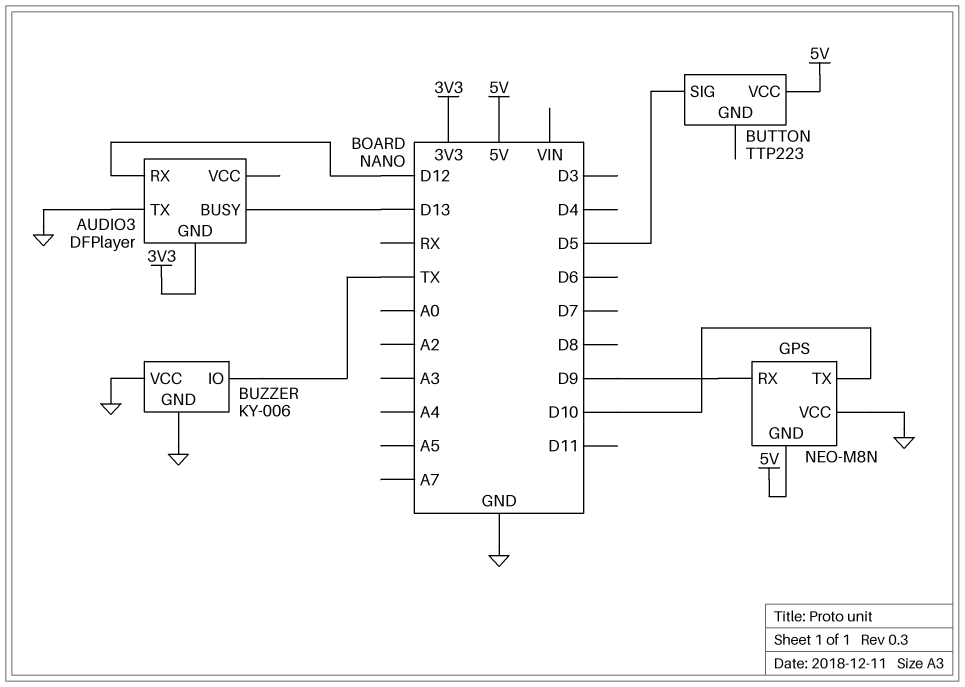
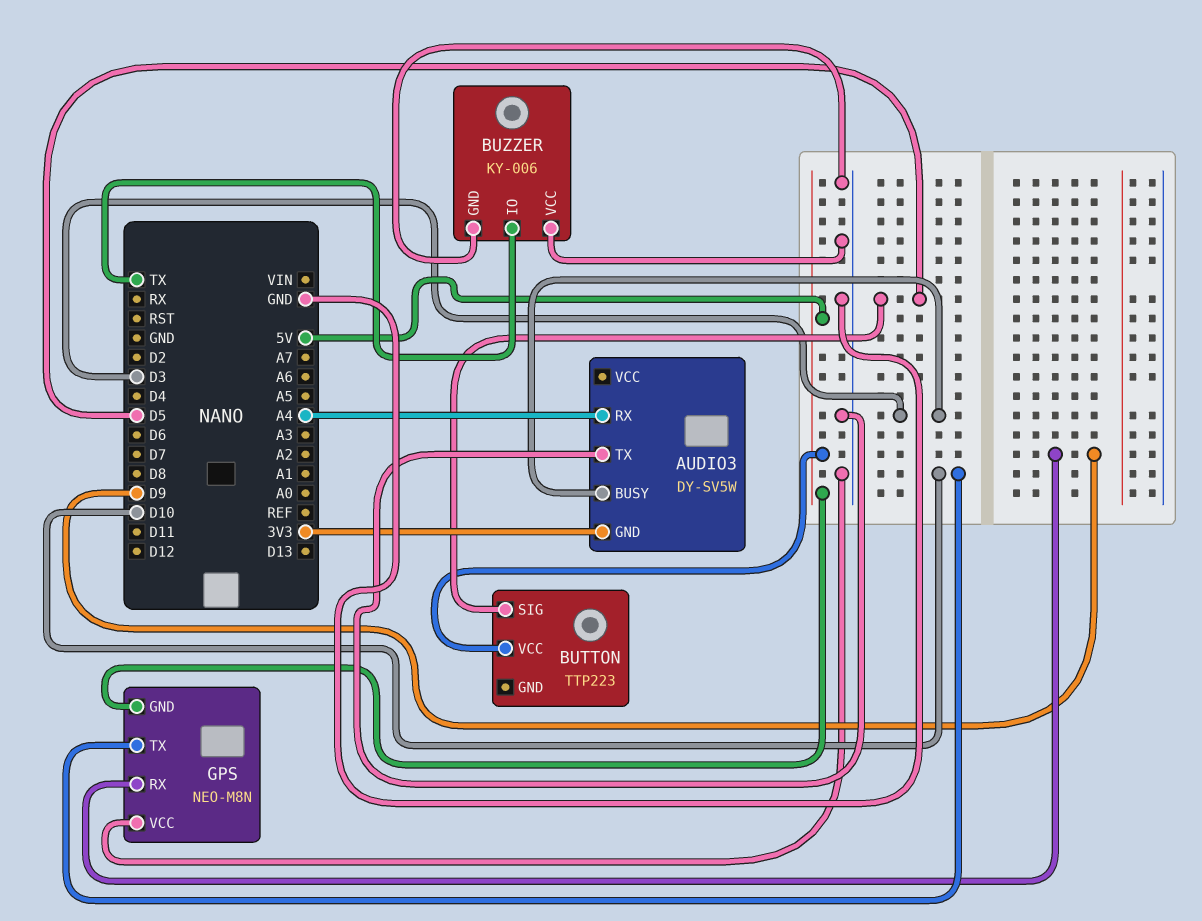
AUDIO3: DFPlayer -> DY-SV5W
AUDIO3 pin BUSY: D13 -> D3
AUDIO3 pin RX: D12 -> A4

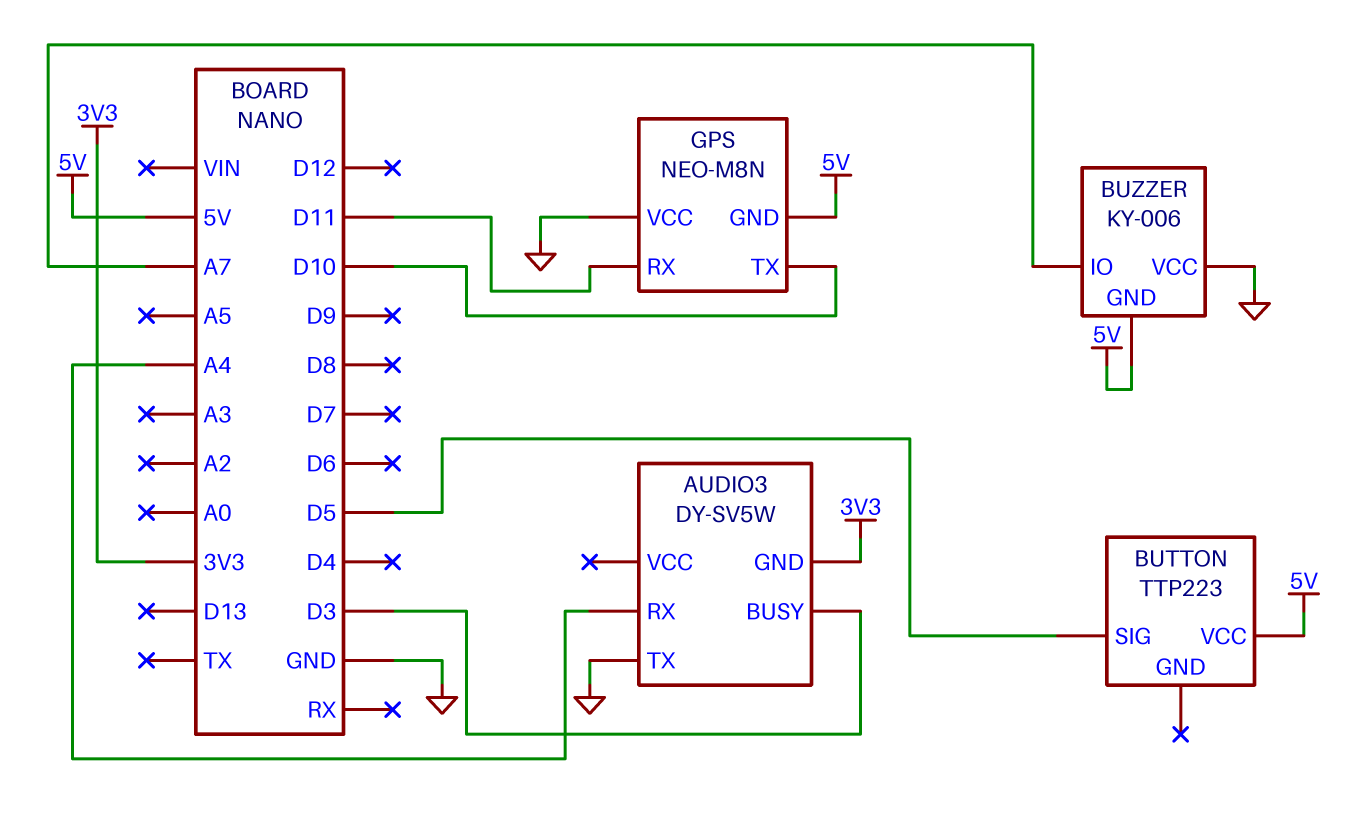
BUZZER pin GND: GND -> 5V
BUZZER pin IO: TX -> A7
GPS pin RX: D9 -> D11

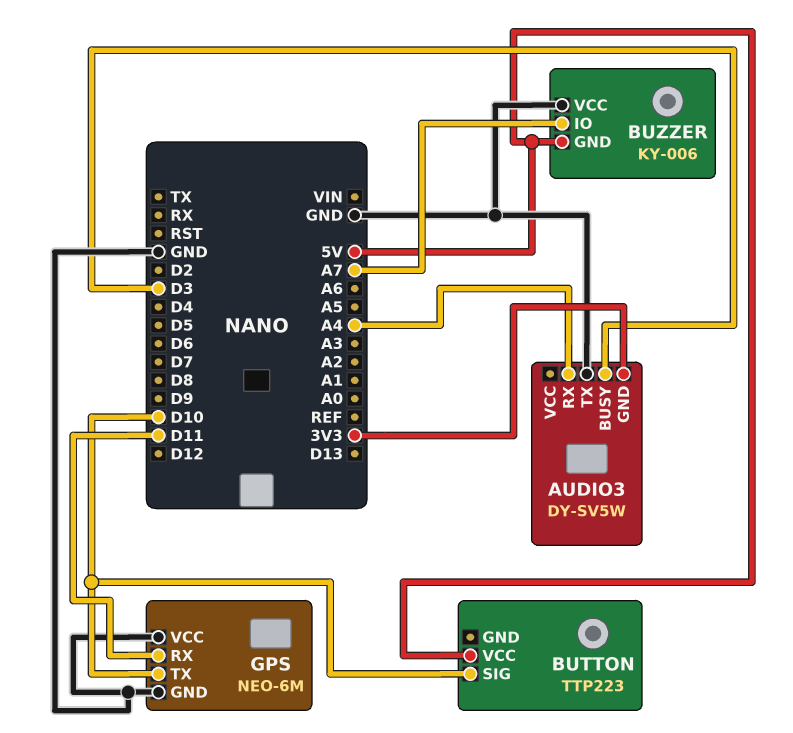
BUTTON pin SIG: D5 -> D10
GPS: NEO-M8N -> NEO-6M
GPS pin GND: 5V -> GND

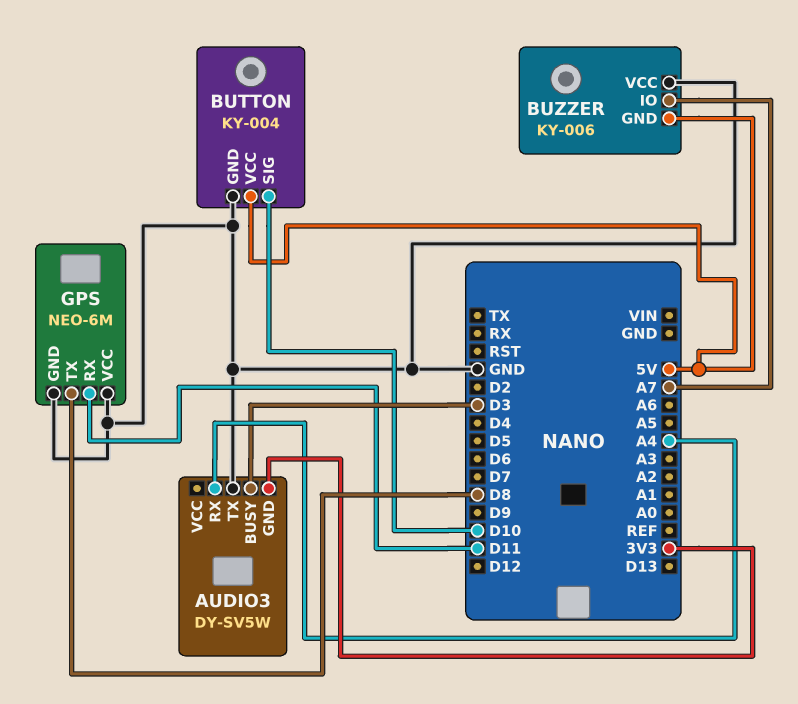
BUTTON: TTP223 -> KY-004
BUTTON pin GND: none -> GND
GPS pin TX: D10 -> D8

